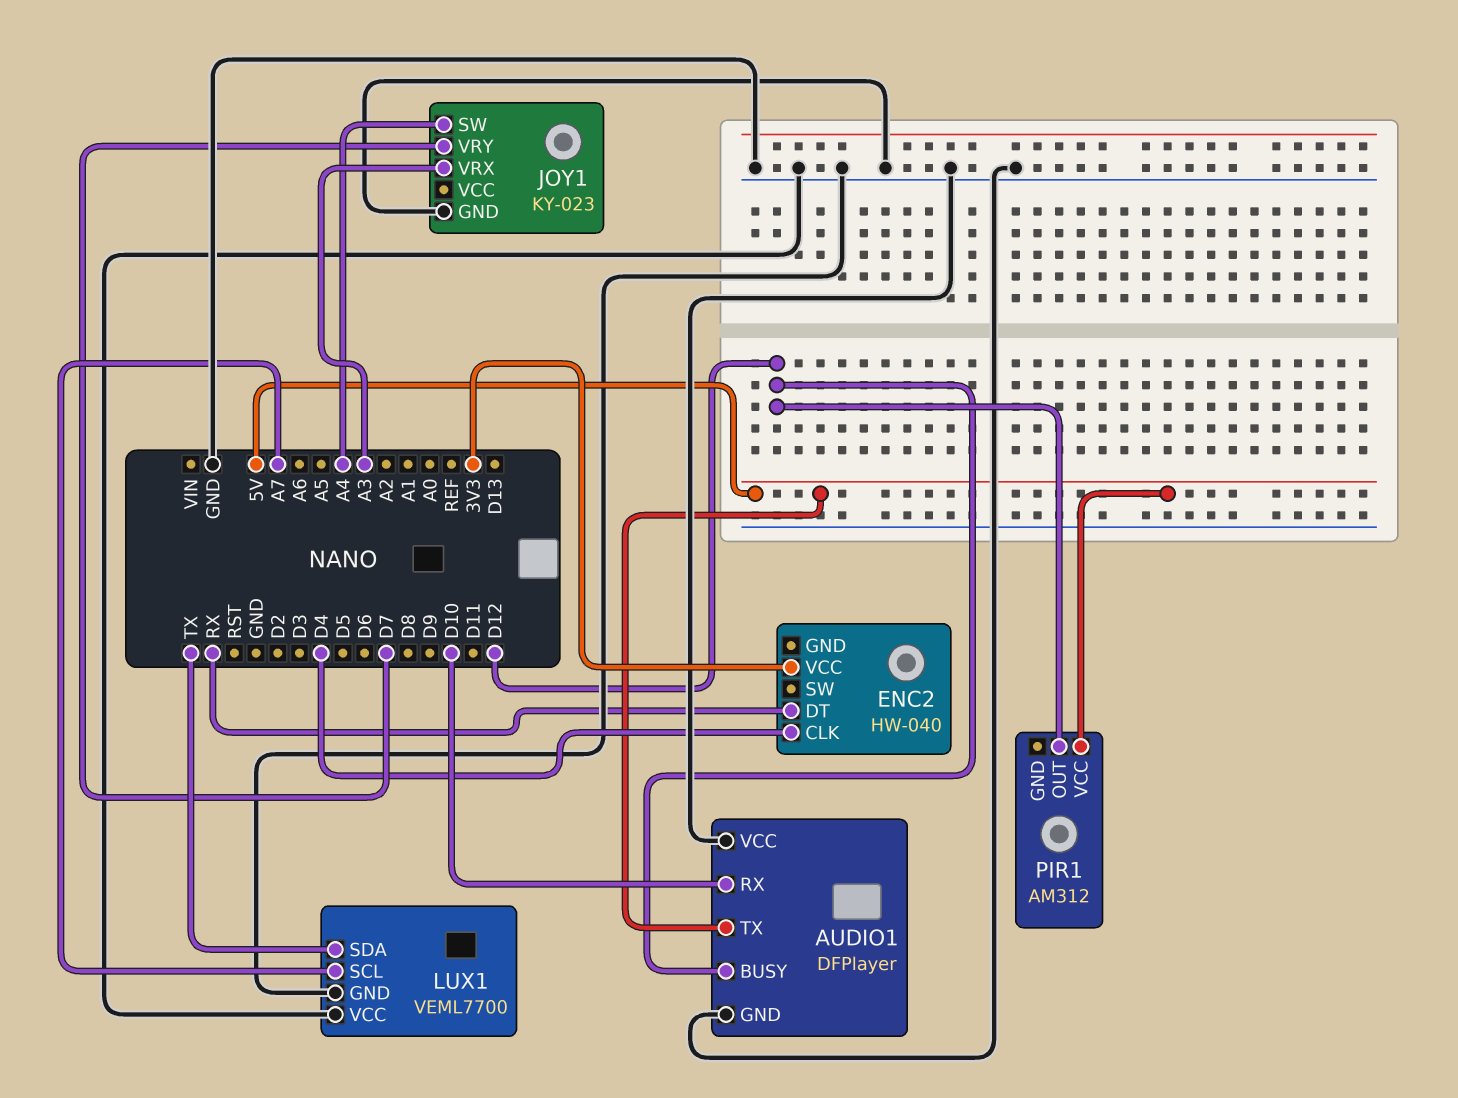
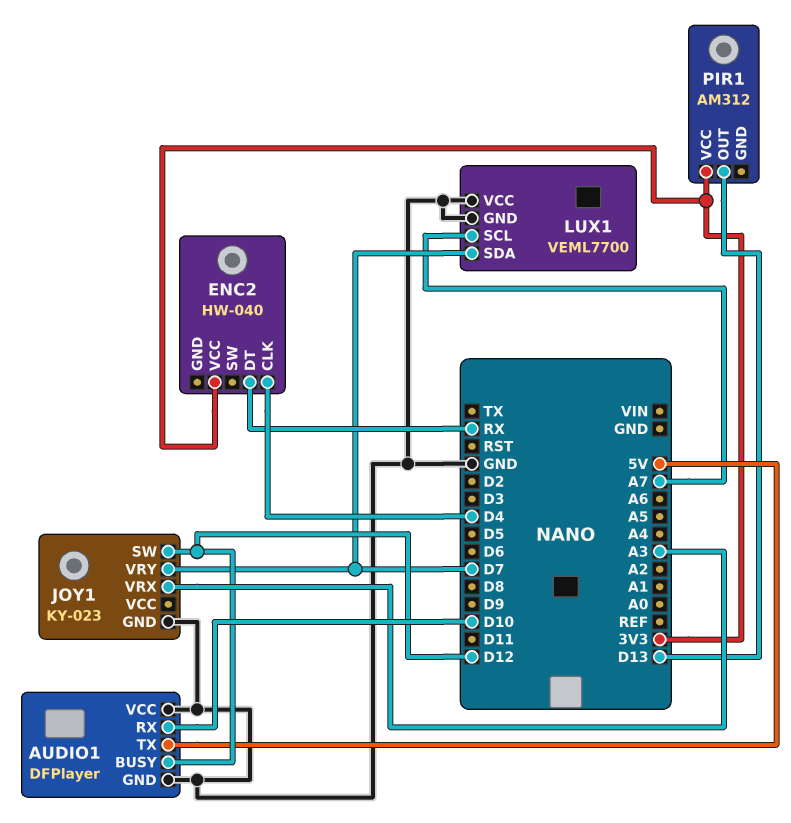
JOY1 pin SW: A4 -> D12
LUX1 pin SDA: TX -> D7
PIR1 pin OUT: D12 -> D13
PIR1 pin VCC: 5V -> 3V3

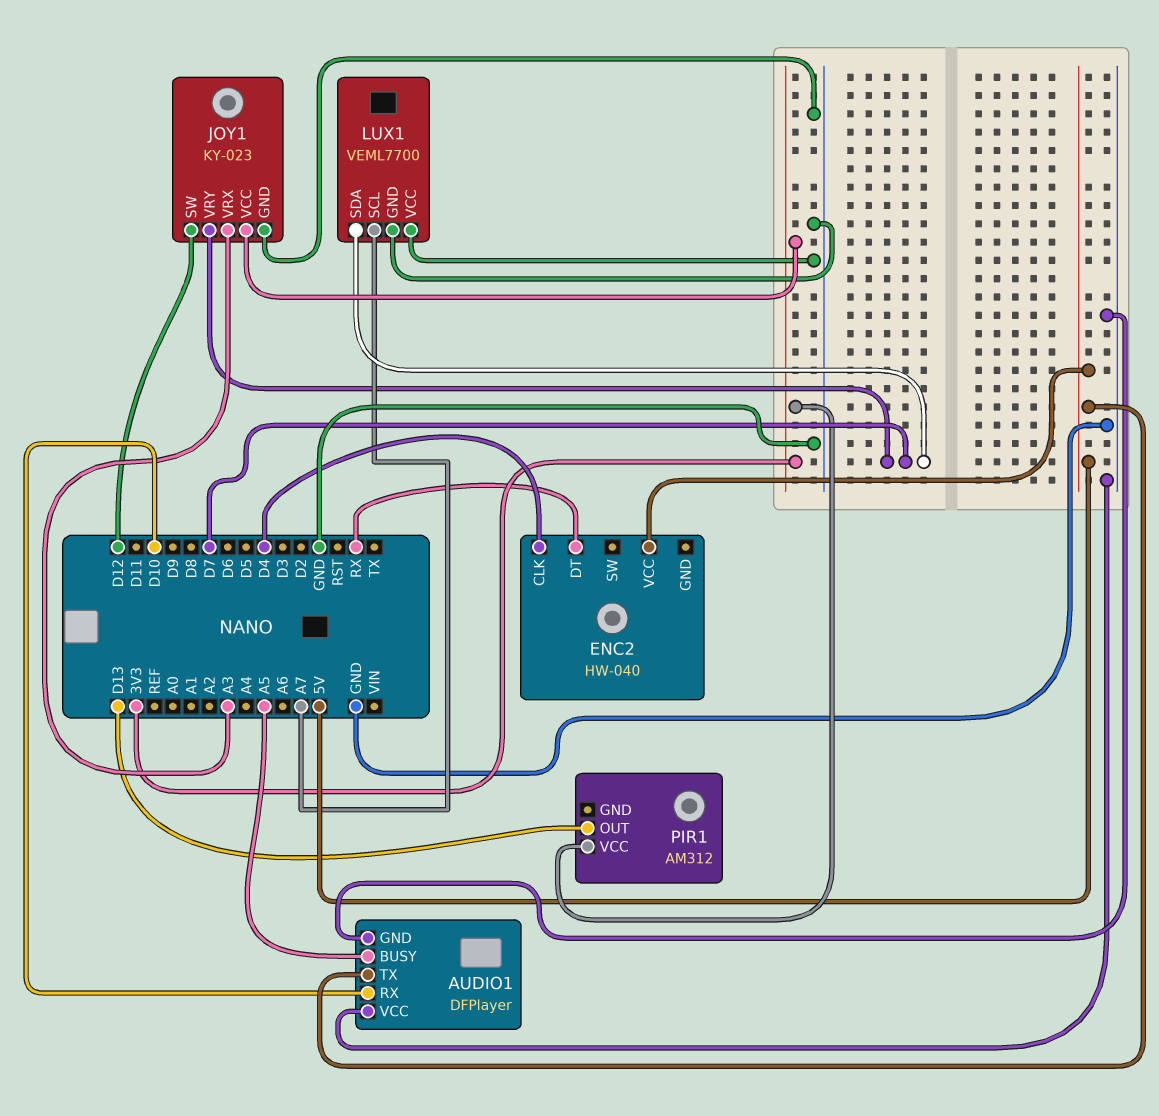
AUDIO1 pin BUSY: D12 -> A5
ENC2 pin VCC: 3V3 -> 5V
JOY1 pin VCC: none -> 3V3

